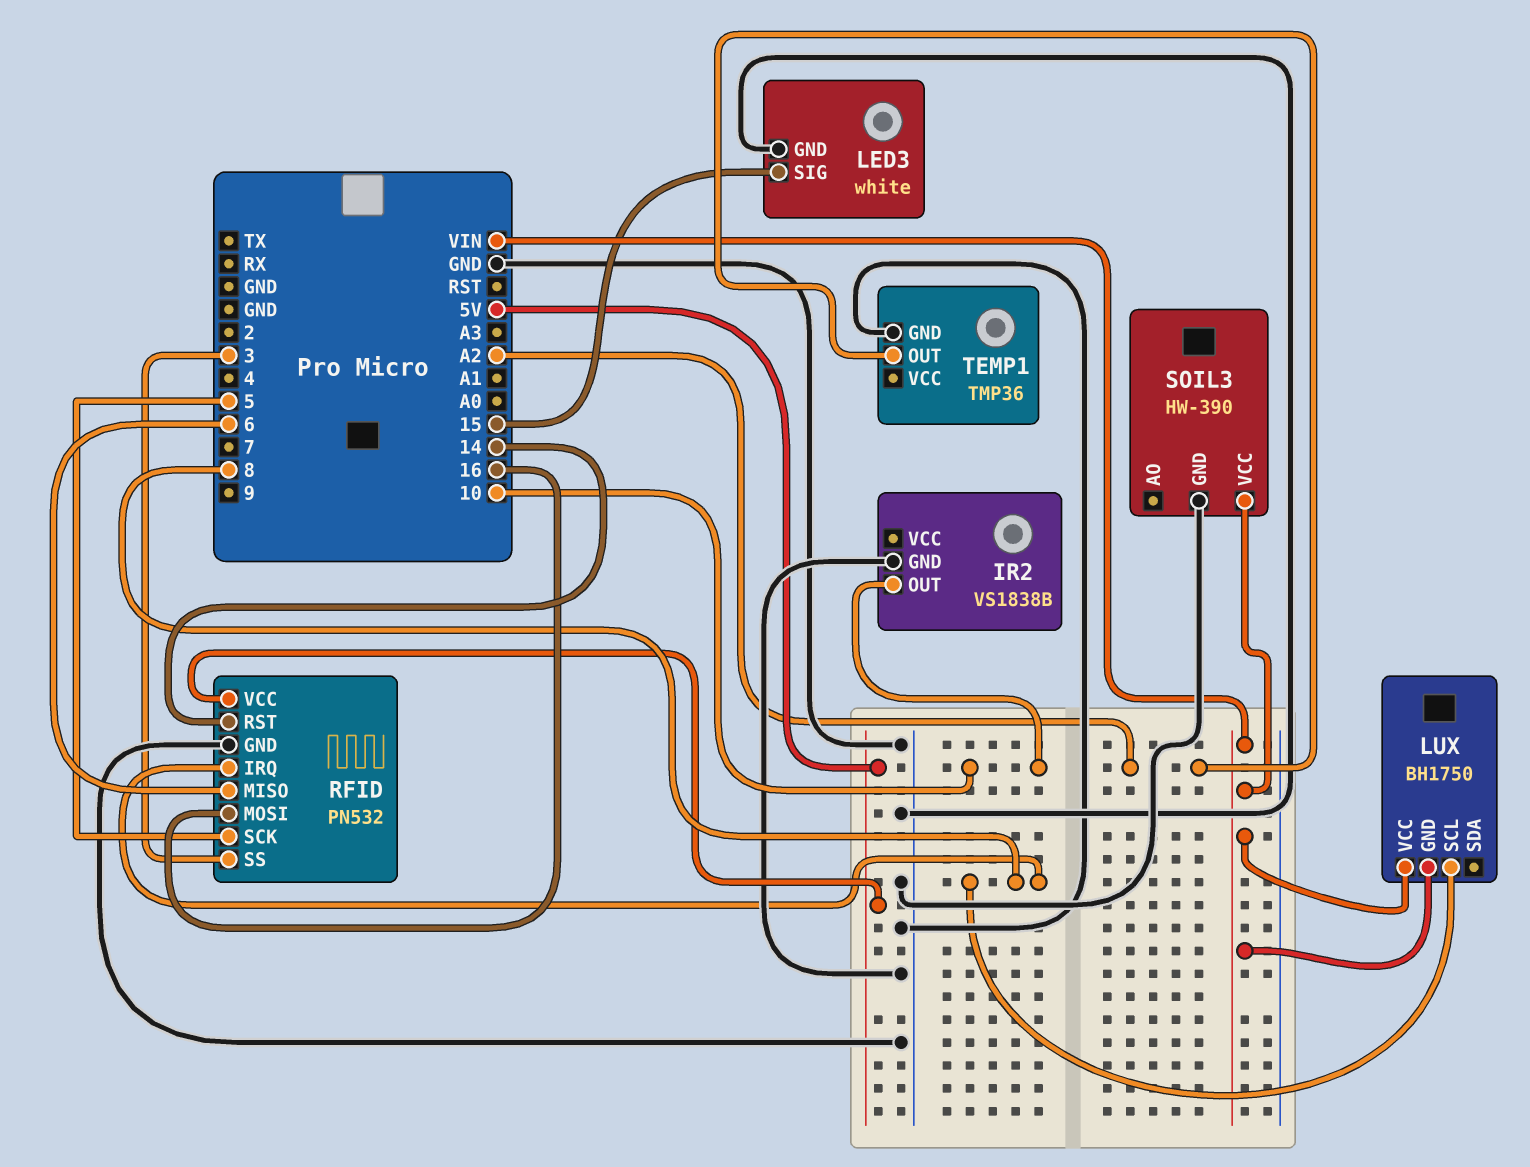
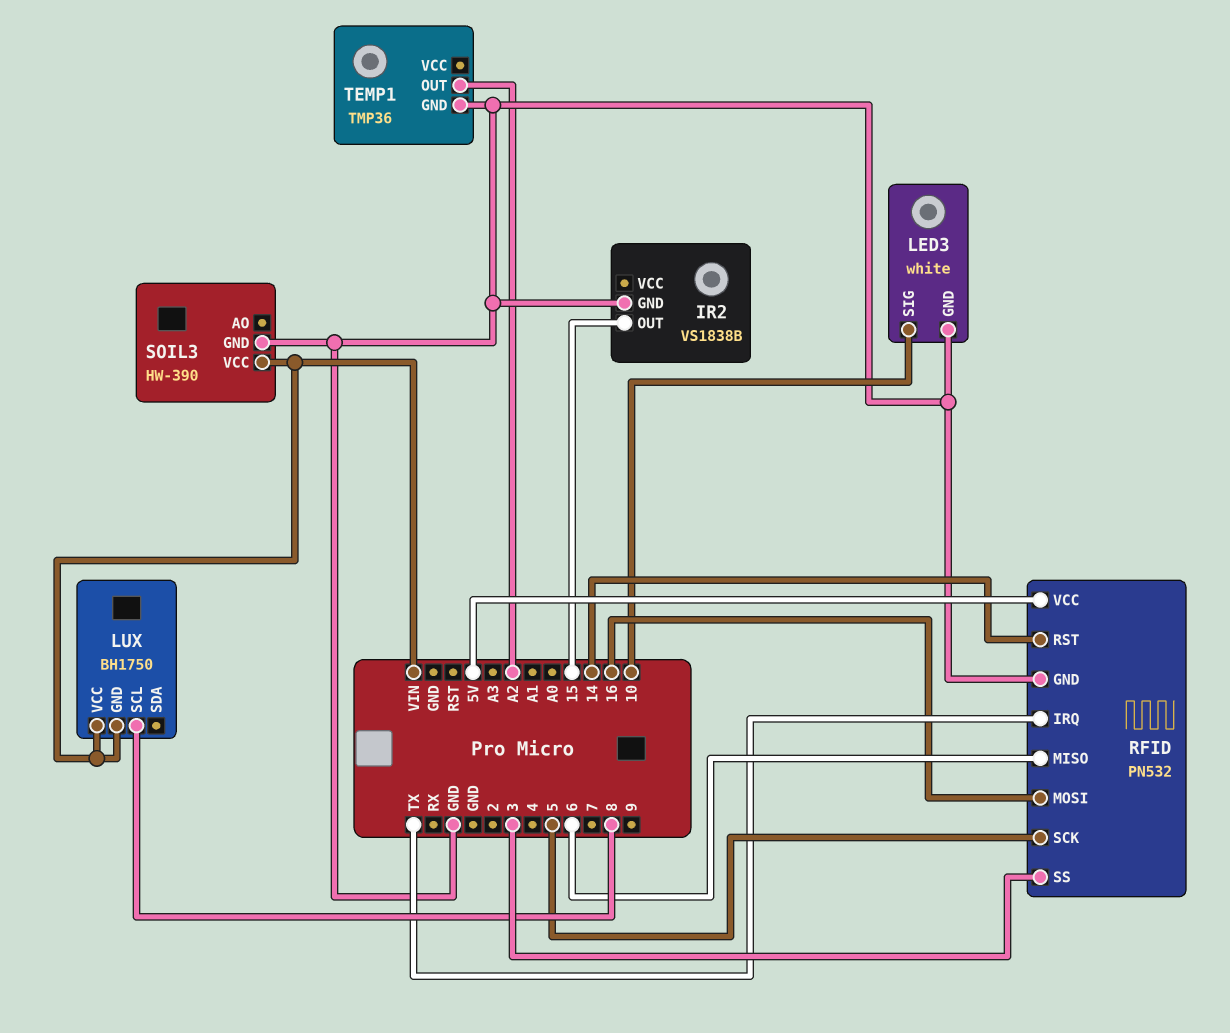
IR2 pin OUT: 10 -> 15
LED3 pin SIG: 15 -> 10
RFID pin IRQ: 8 -> TX

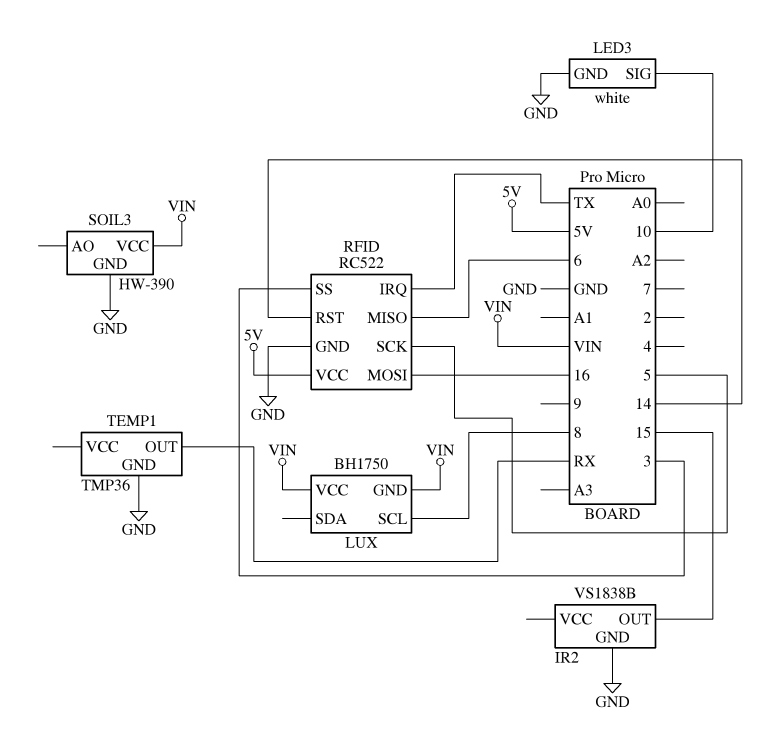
RFID: PN532 -> RC522
TEMP1 pin OUT: A2 -> RX

